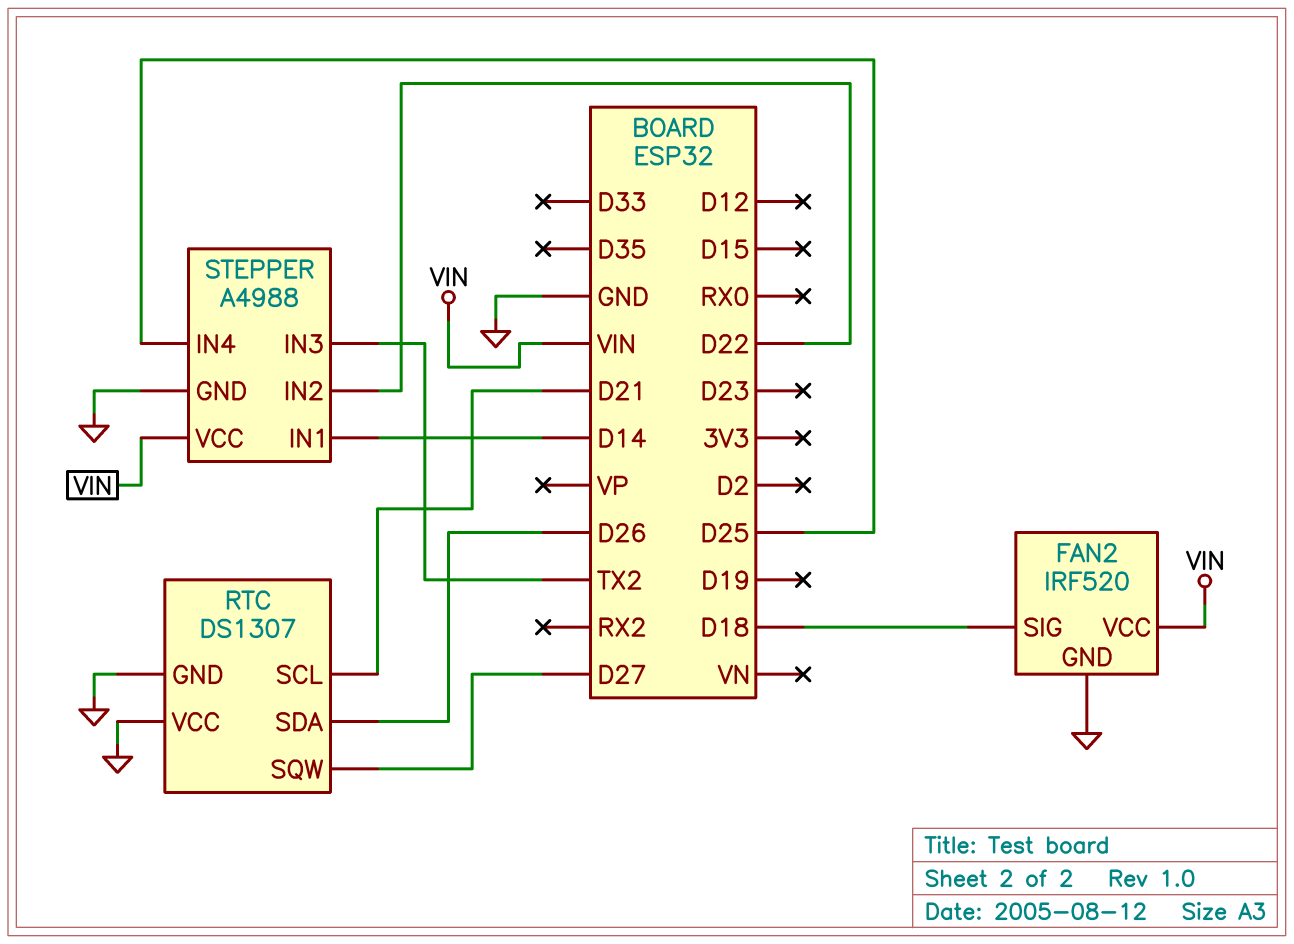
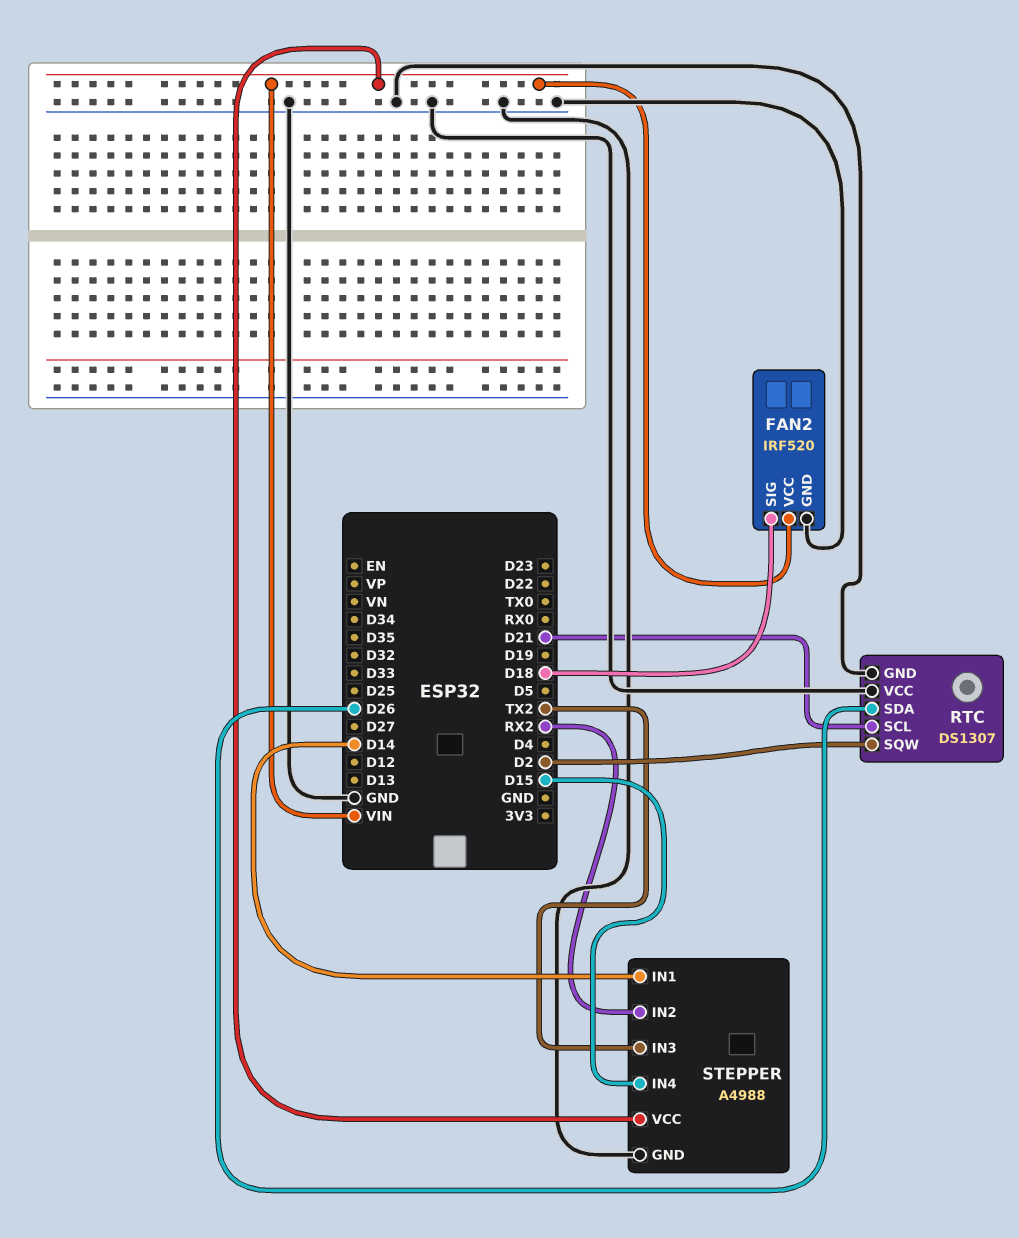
RTC pin SQW: D27 -> D2
STEPPER pin IN2: D22 -> RX2
STEPPER pin IN4: D25 -> D15

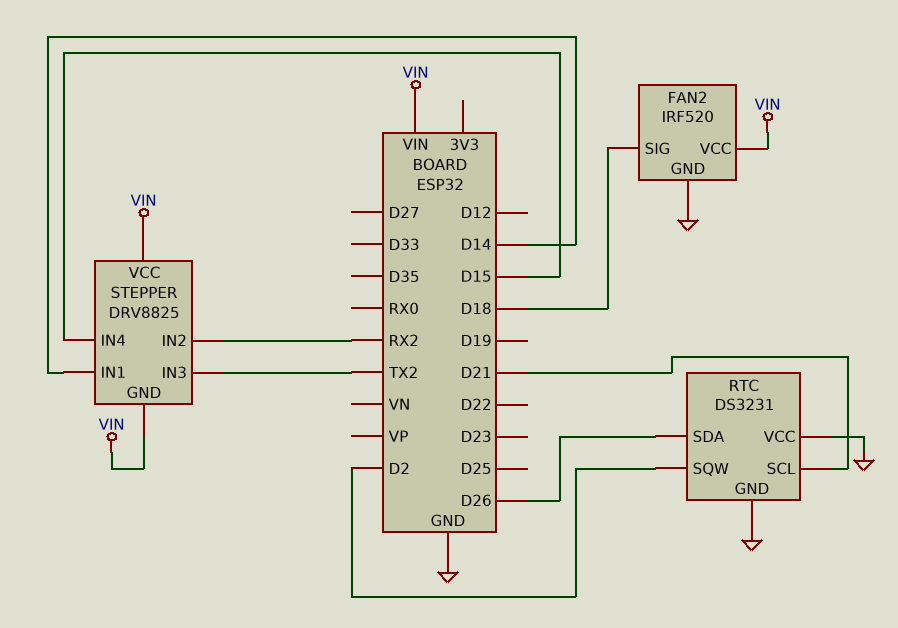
RTC: DS1307 -> DS3231
STEPPER: A4988 -> DRV8825
STEPPER pin GND: GND -> VIN

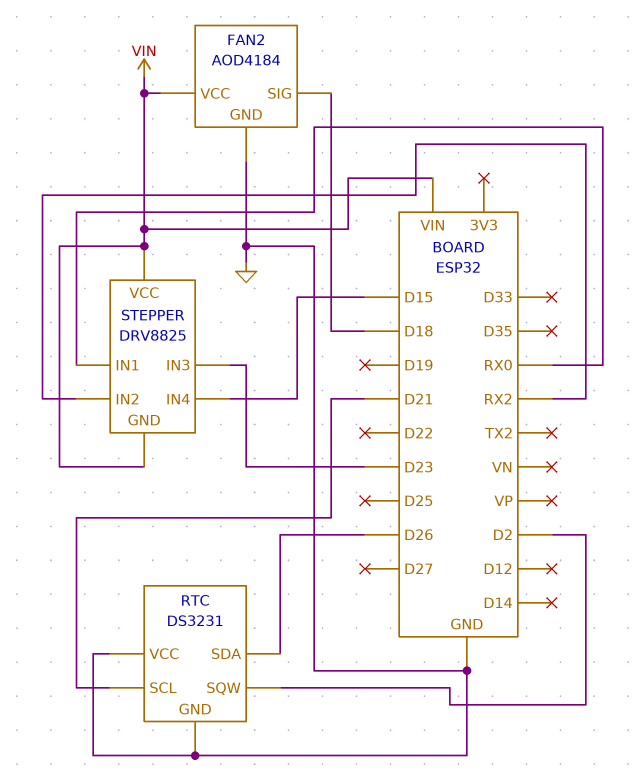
FAN2: IRF520 -> AOD4184
STEPPER pin IN1: D14 -> RX0
STEPPER pin IN3: TX2 -> D23

